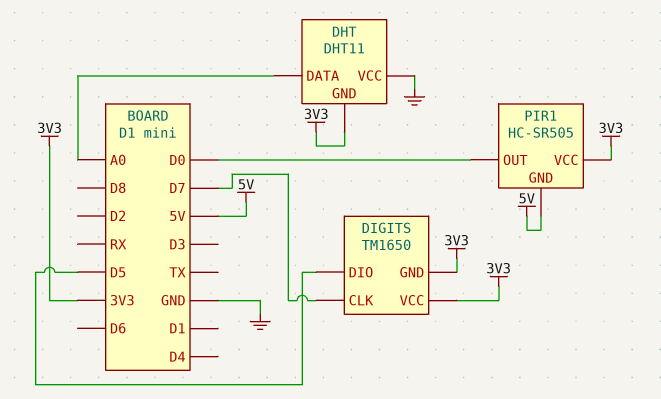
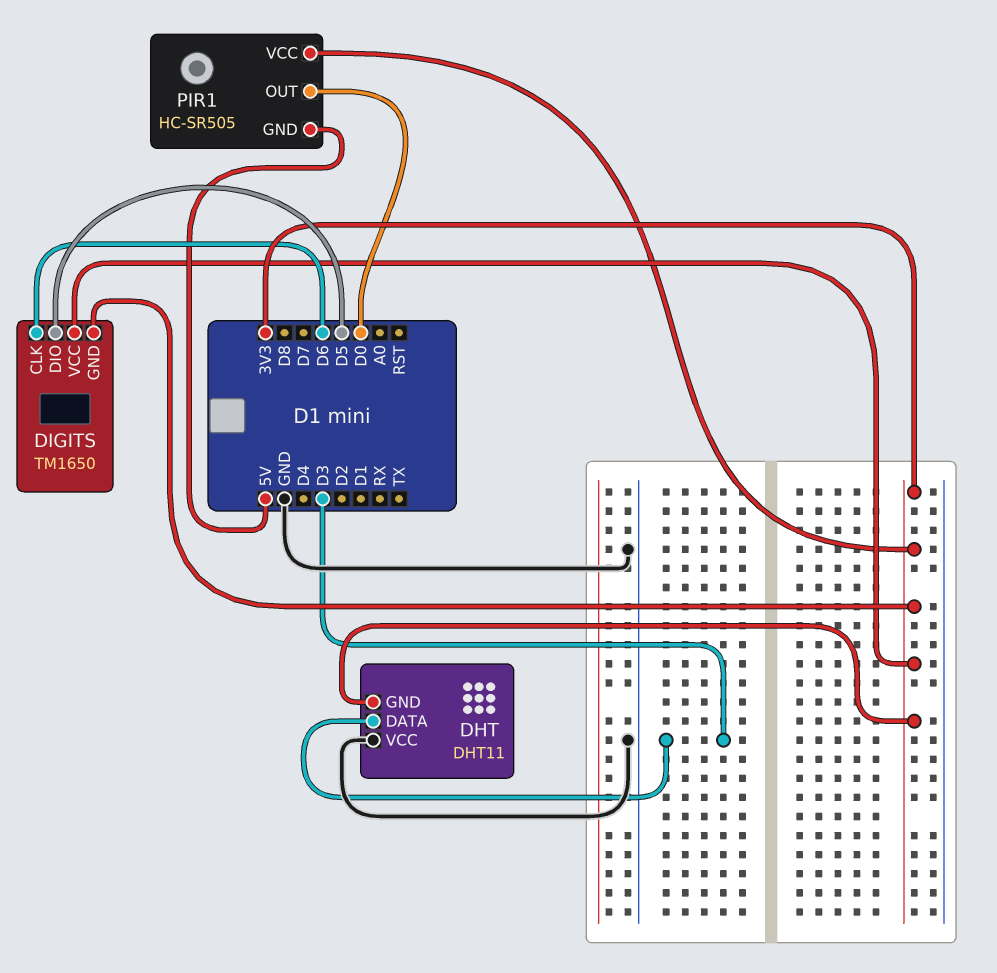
DHT pin DATA: A0 -> D3
DIGITS pin CLK: D7 -> D6

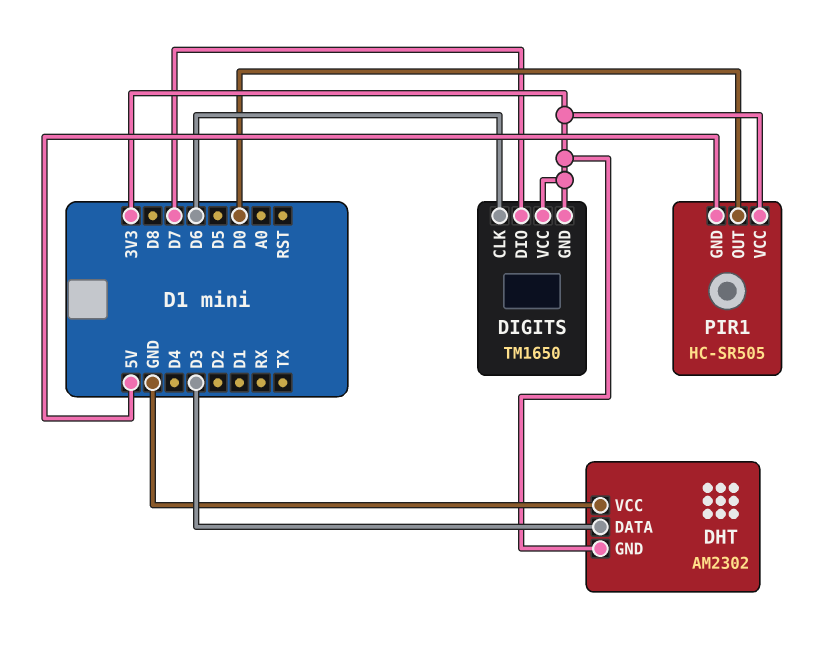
DHT: DHT11 -> AM2302
DIGITS pin DIO: D5 -> D7

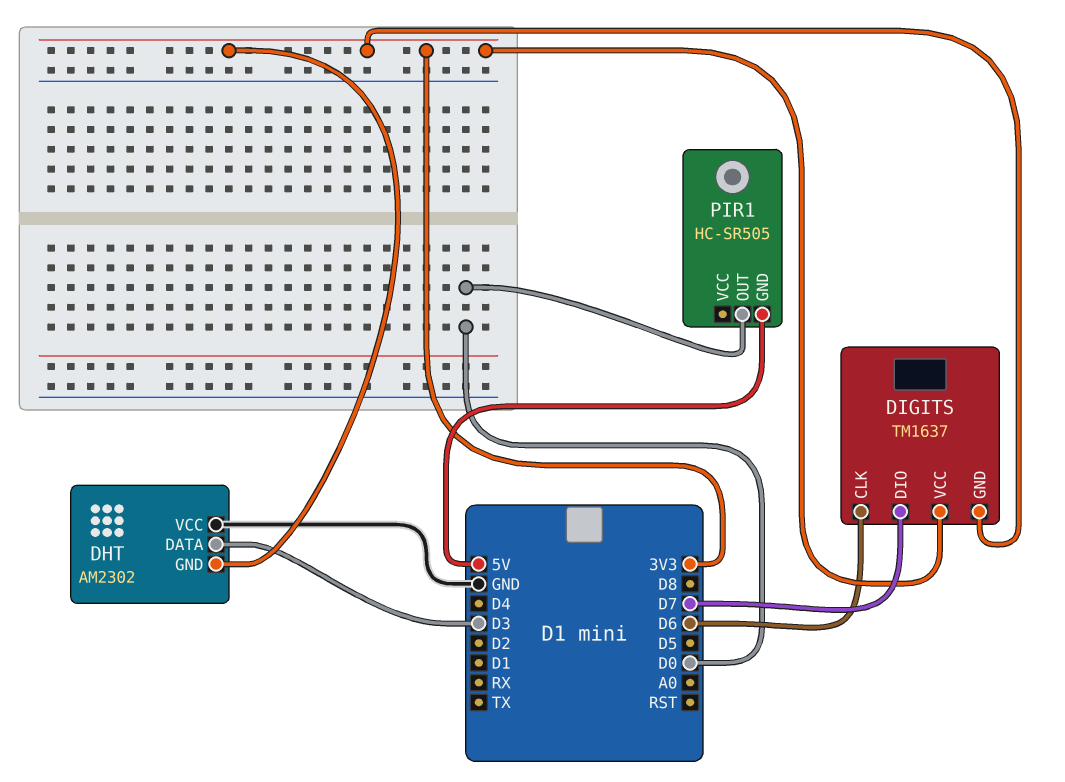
DIGITS: TM1650 -> TM1637
PIR1 pin VCC: 3V3 -> none

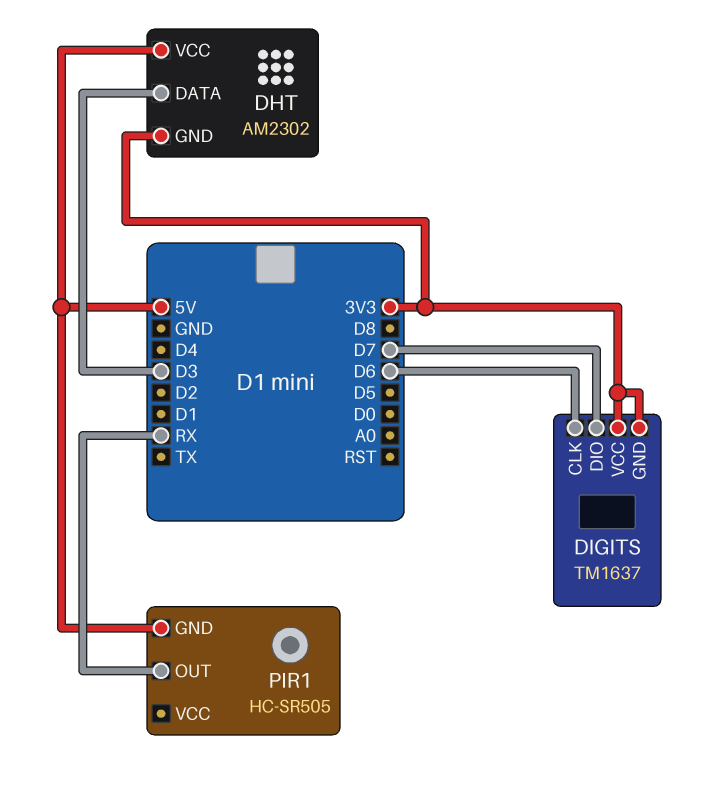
DHT pin VCC: GND -> 5V
PIR1 pin OUT: D0 -> RX

